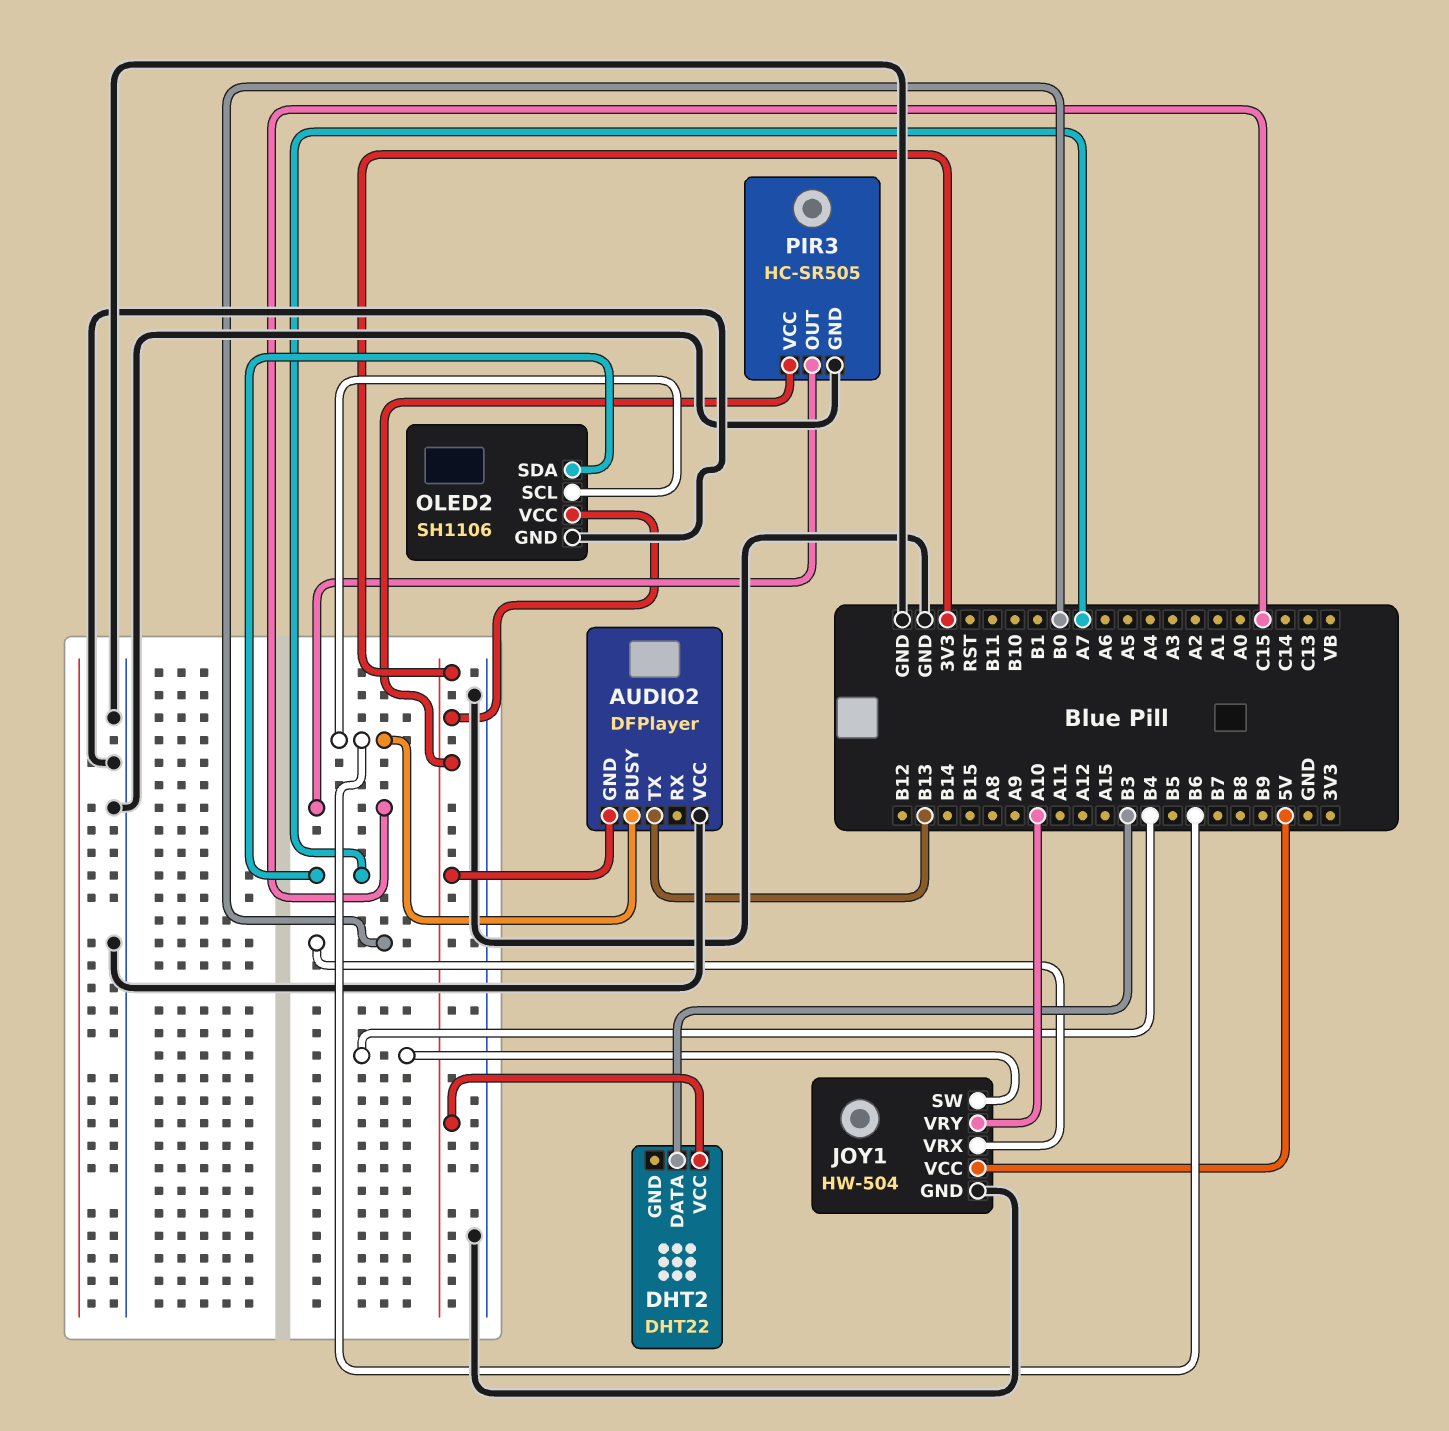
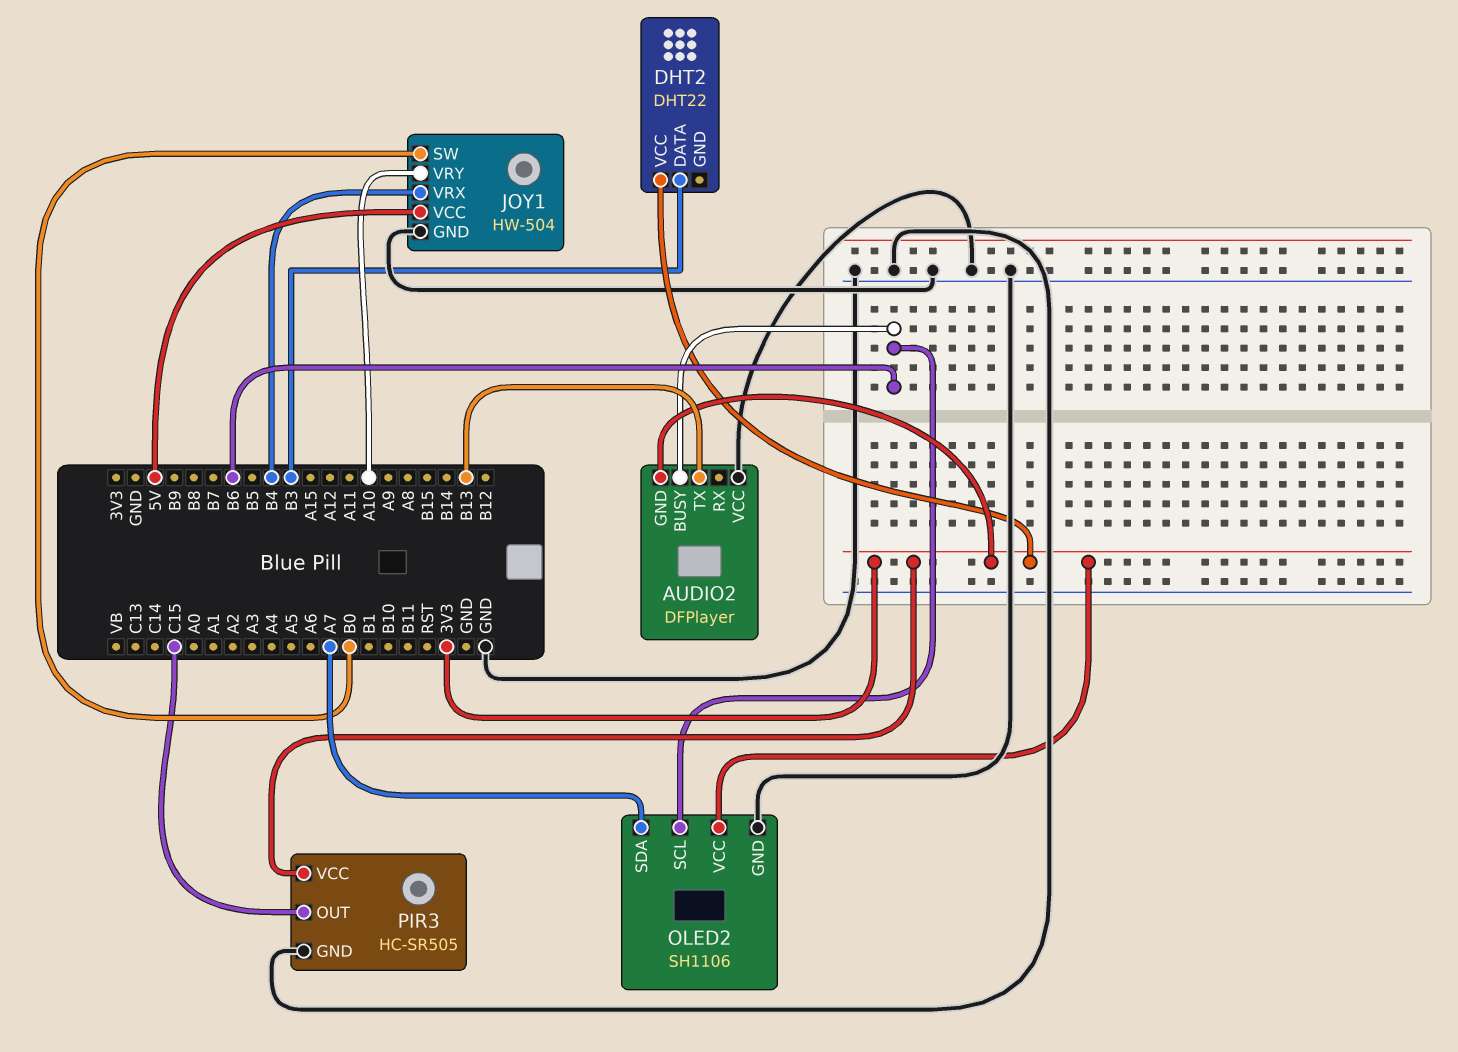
JOY1 pin SW: B4 -> B0
JOY1 pin VRX: B0 -> B4

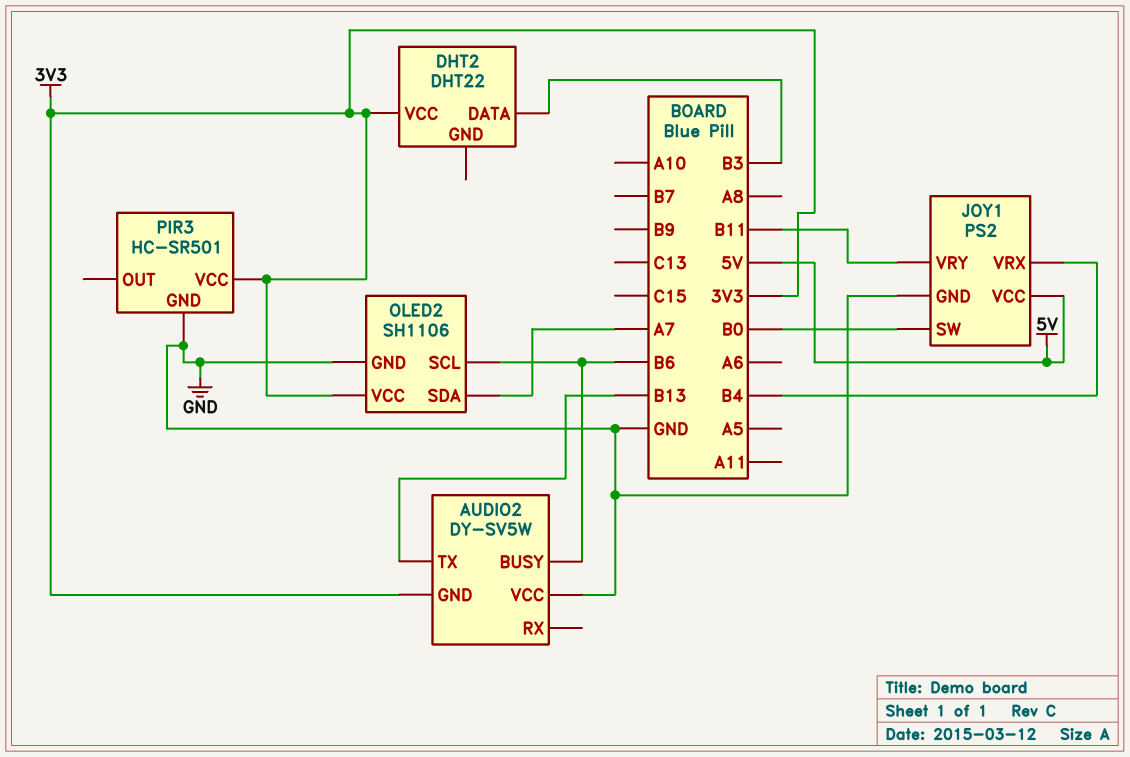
AUDIO2: DFPlayer -> DY-SV5W
JOY1: HW-504 -> PS2
JOY1 pin VRY: A10 -> B11
PIR3: HC-SR505 -> HC-SR501
PIR3 pin OUT: C15 -> none

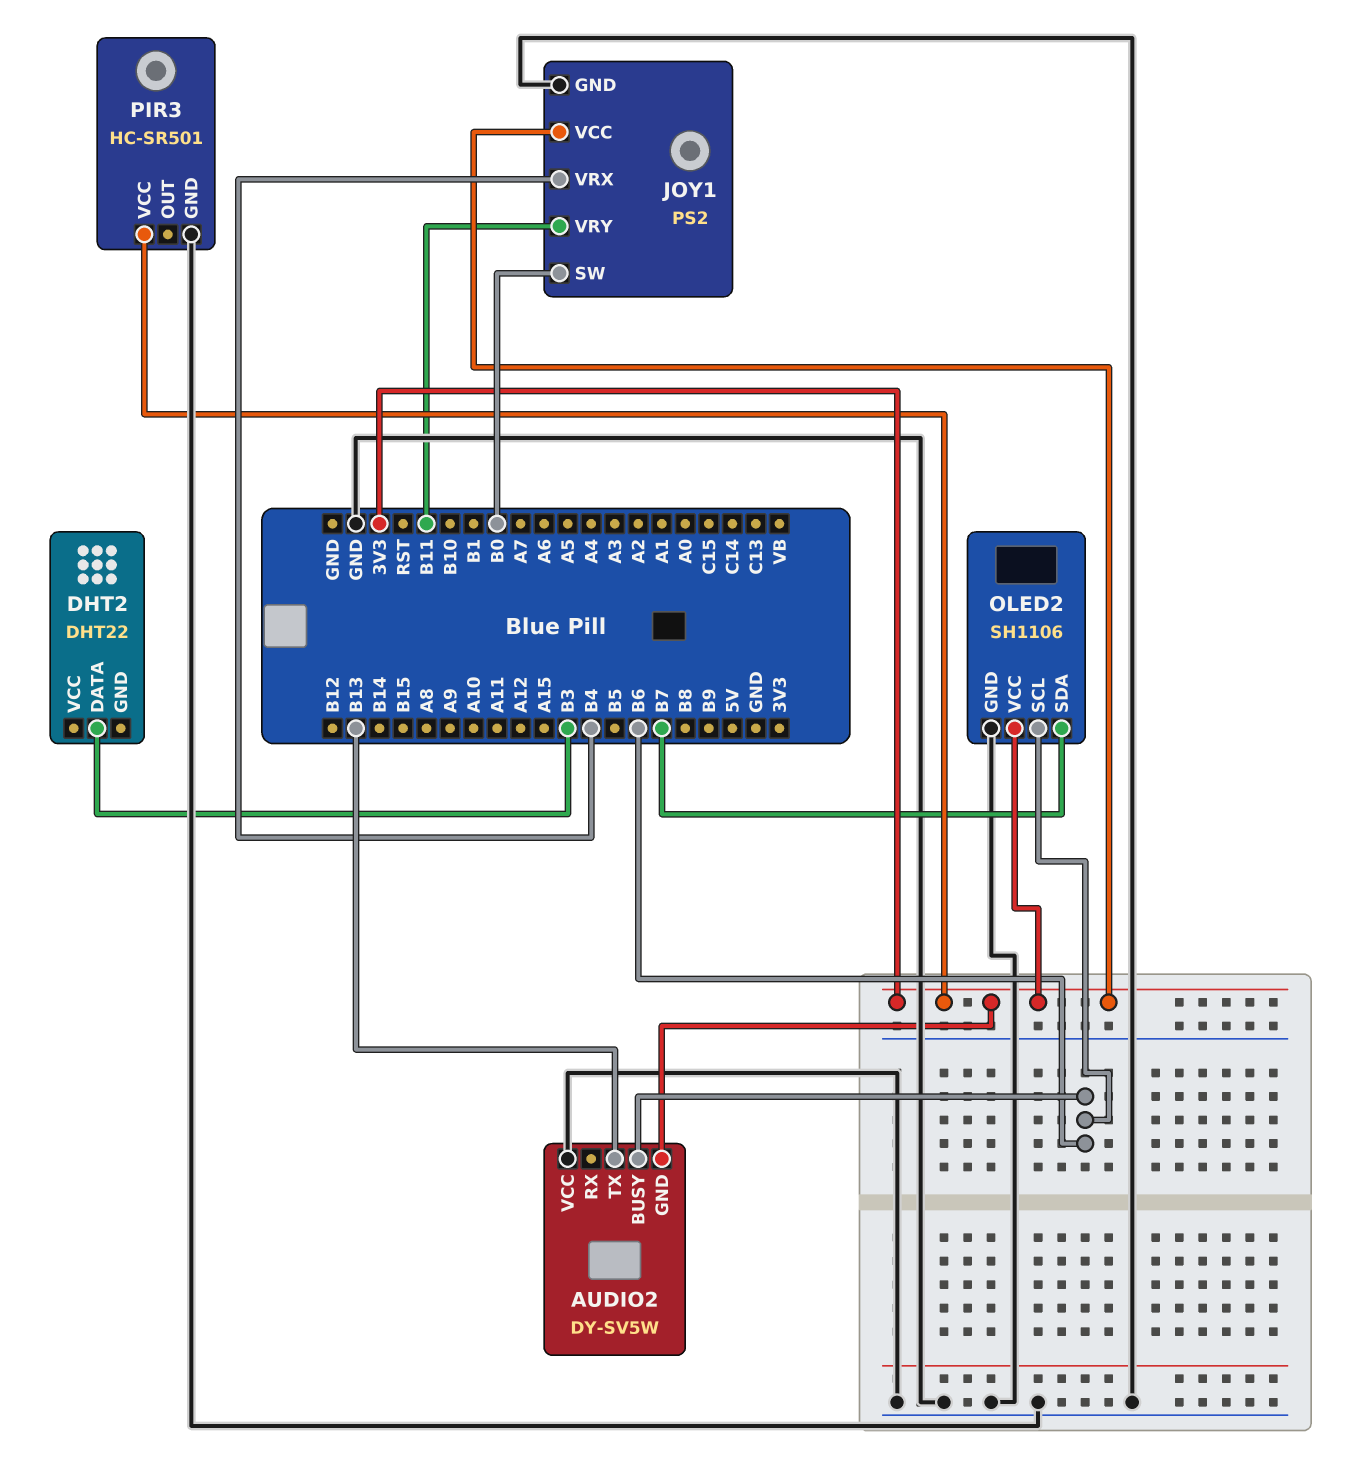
DHT2 pin VCC: 3V3 -> none
JOY1 pin VCC: 5V -> 3V3
OLED2 pin SDA: A7 -> B7

